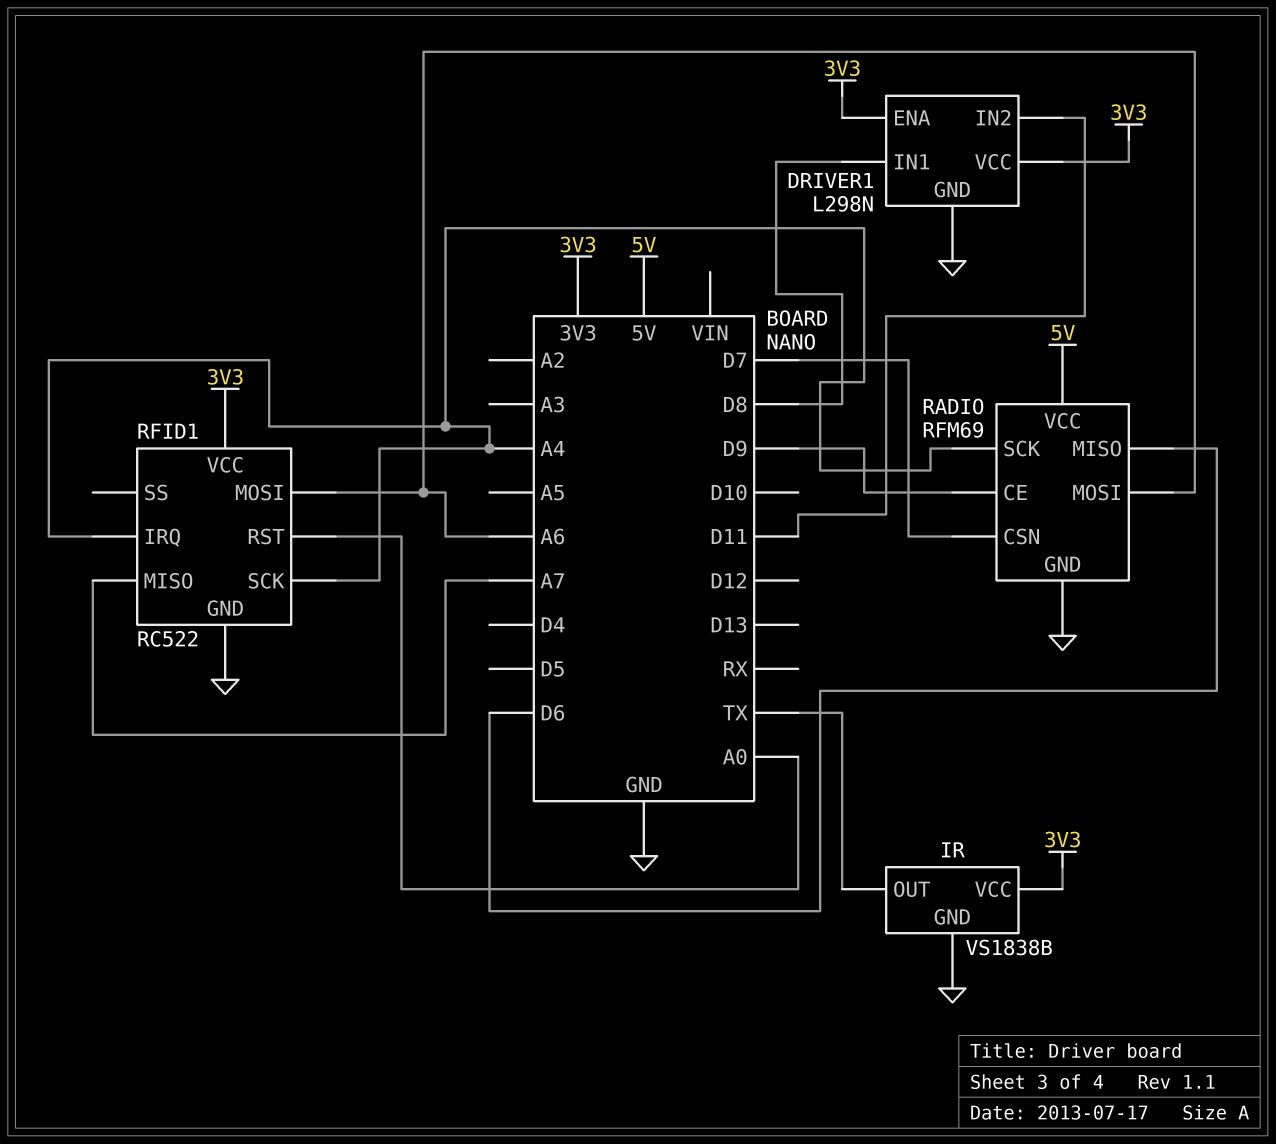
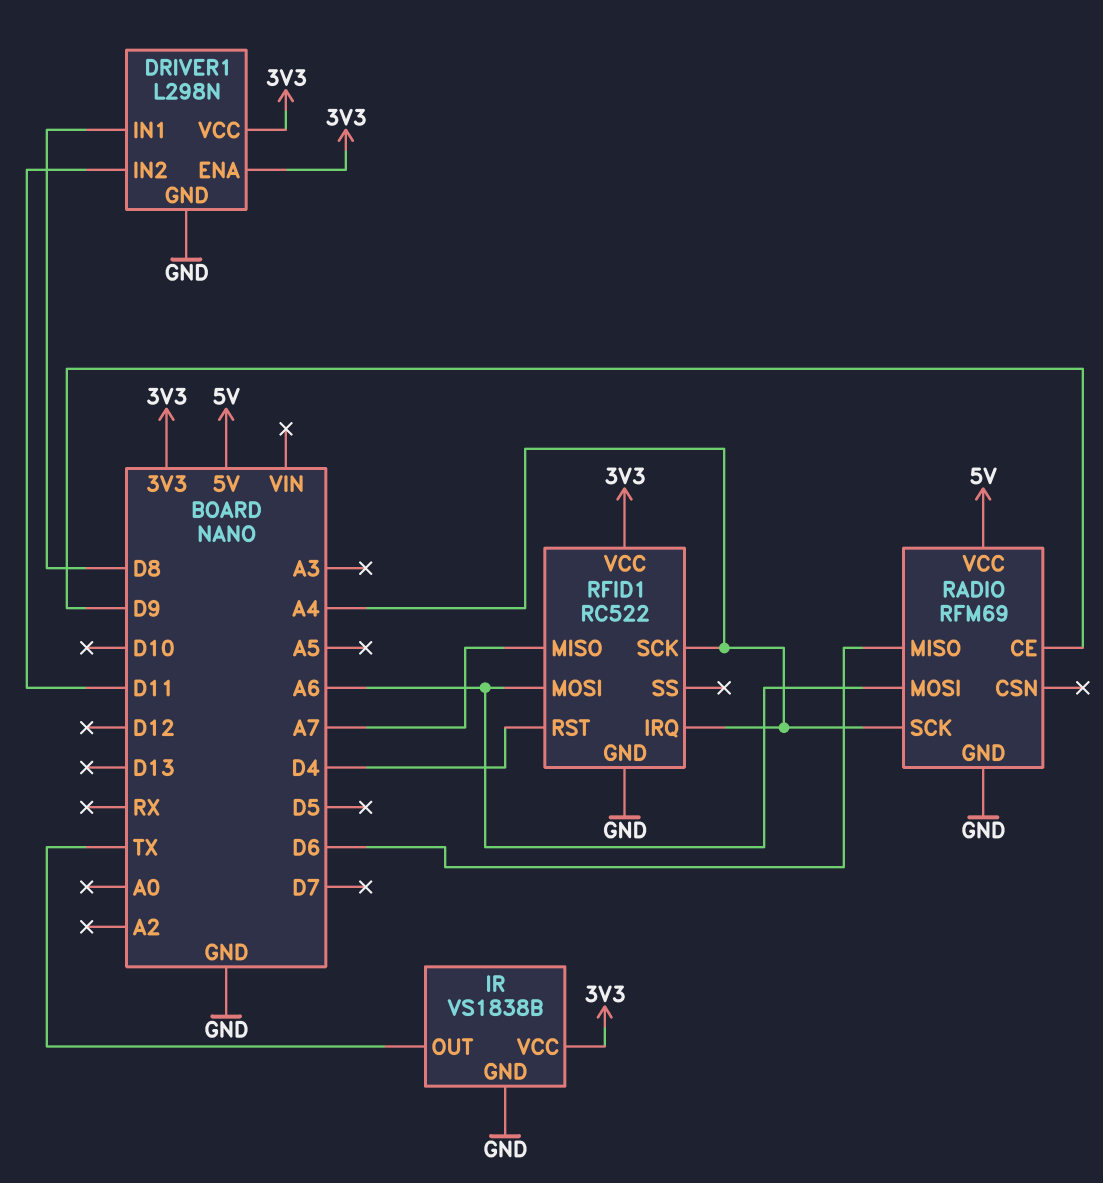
RADIO pin CSN: D7 -> none
RFID1 pin RST: A0 -> D4

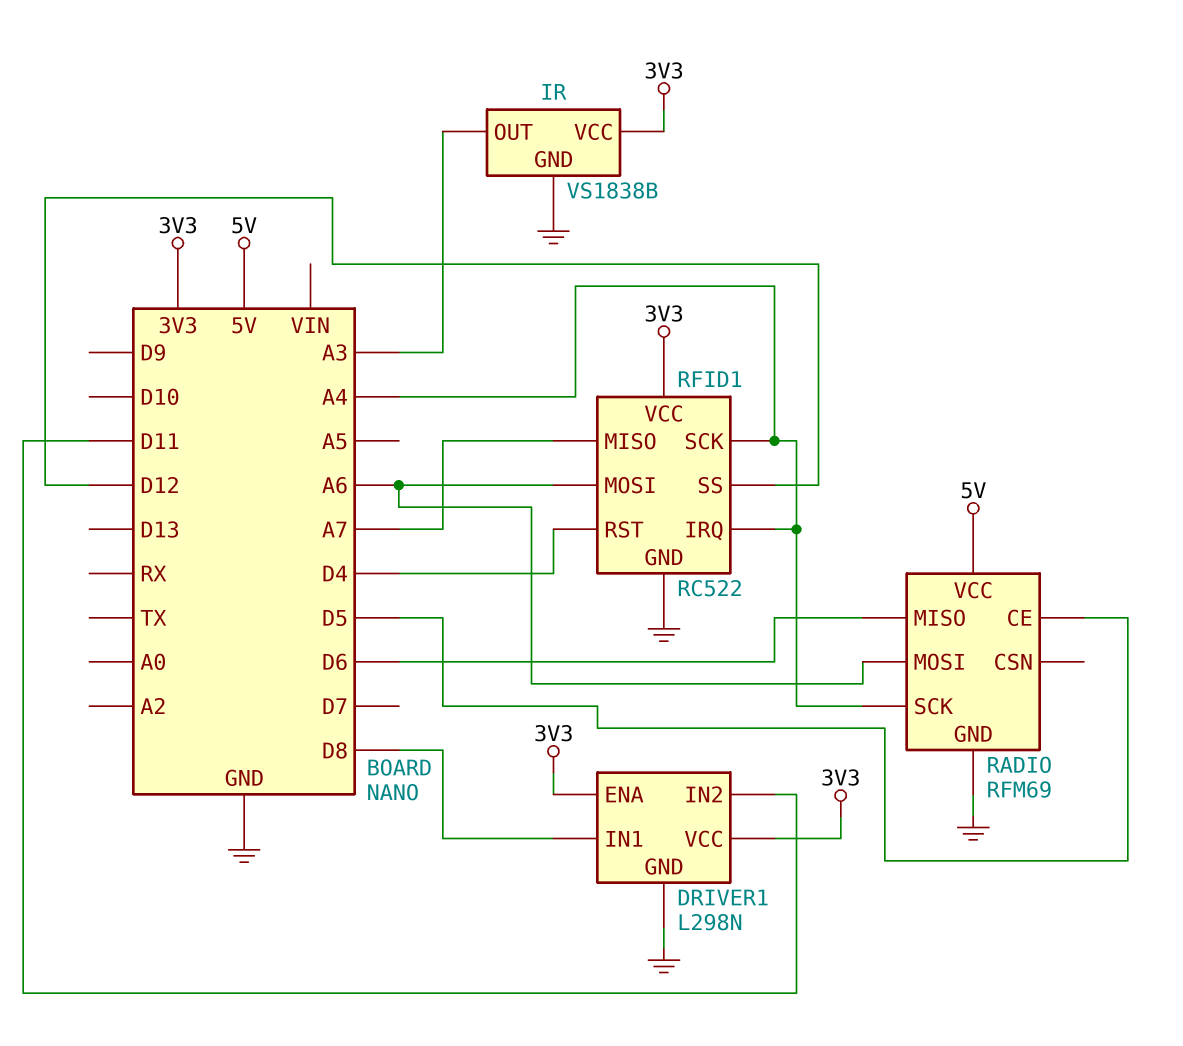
IR pin OUT: TX -> A3
RADIO pin CE: D9 -> D5
RFID1 pin SS: none -> D12

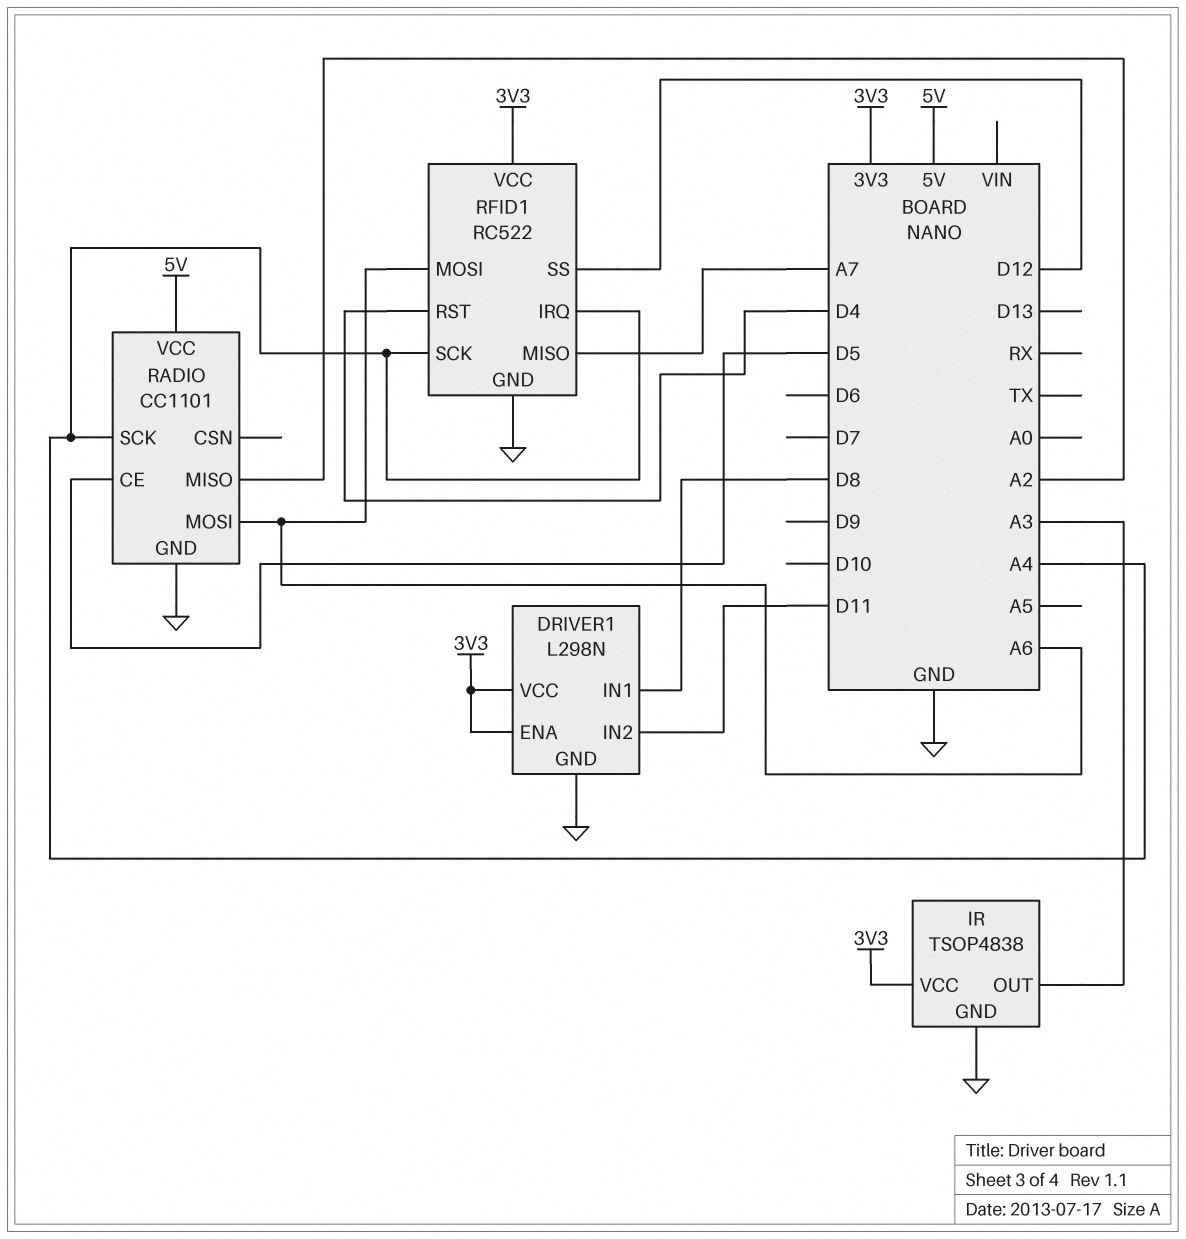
IR: VS1838B -> TSOP4838
RADIO: RFM69 -> CC1101
RADIO pin MISO: D6 -> A2

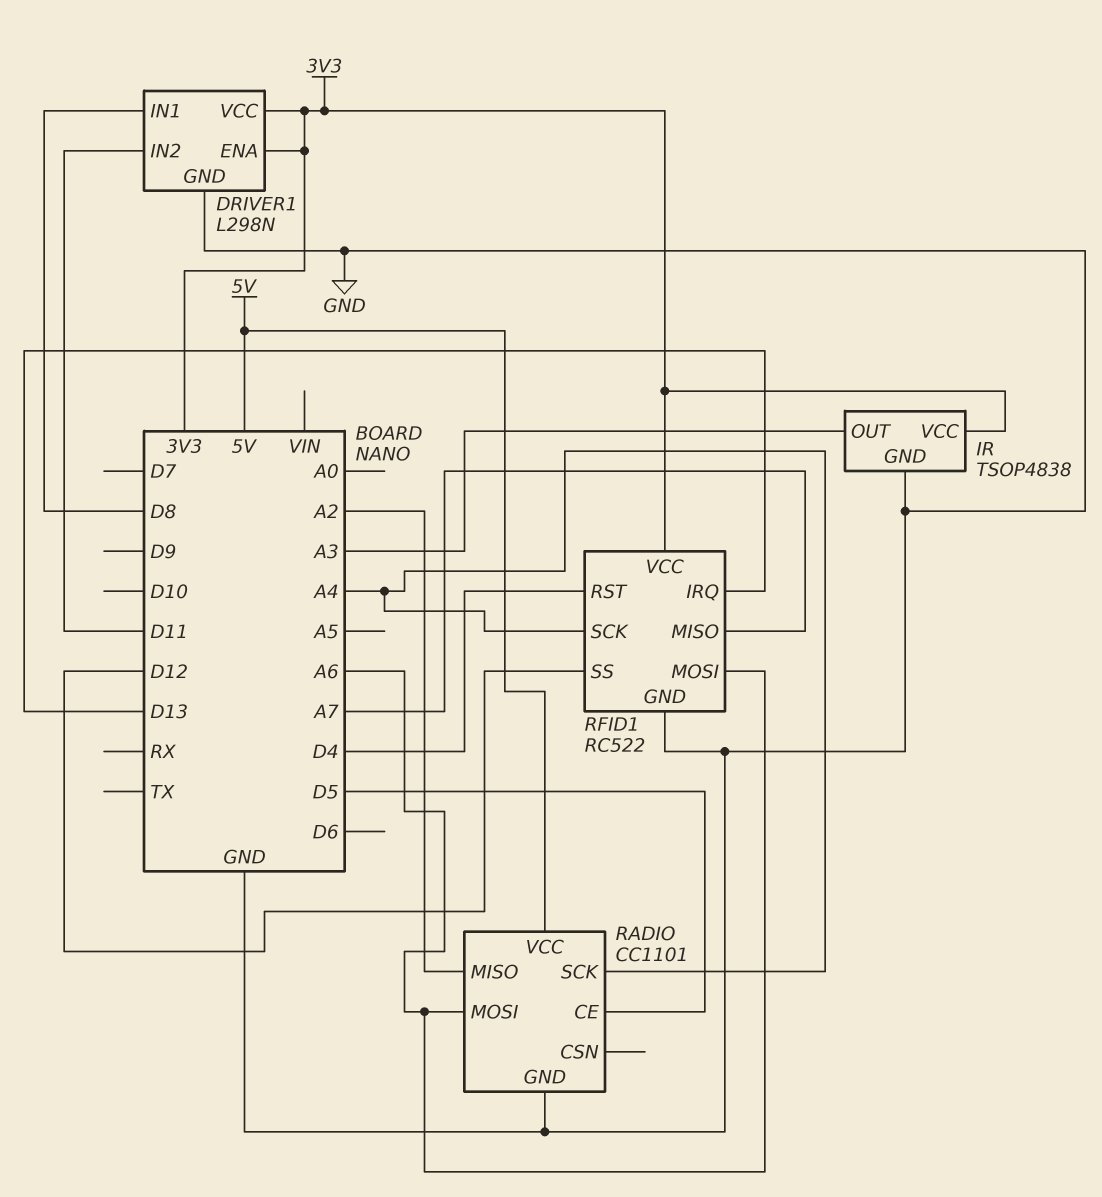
RFID1 pin IRQ: A4 -> D13

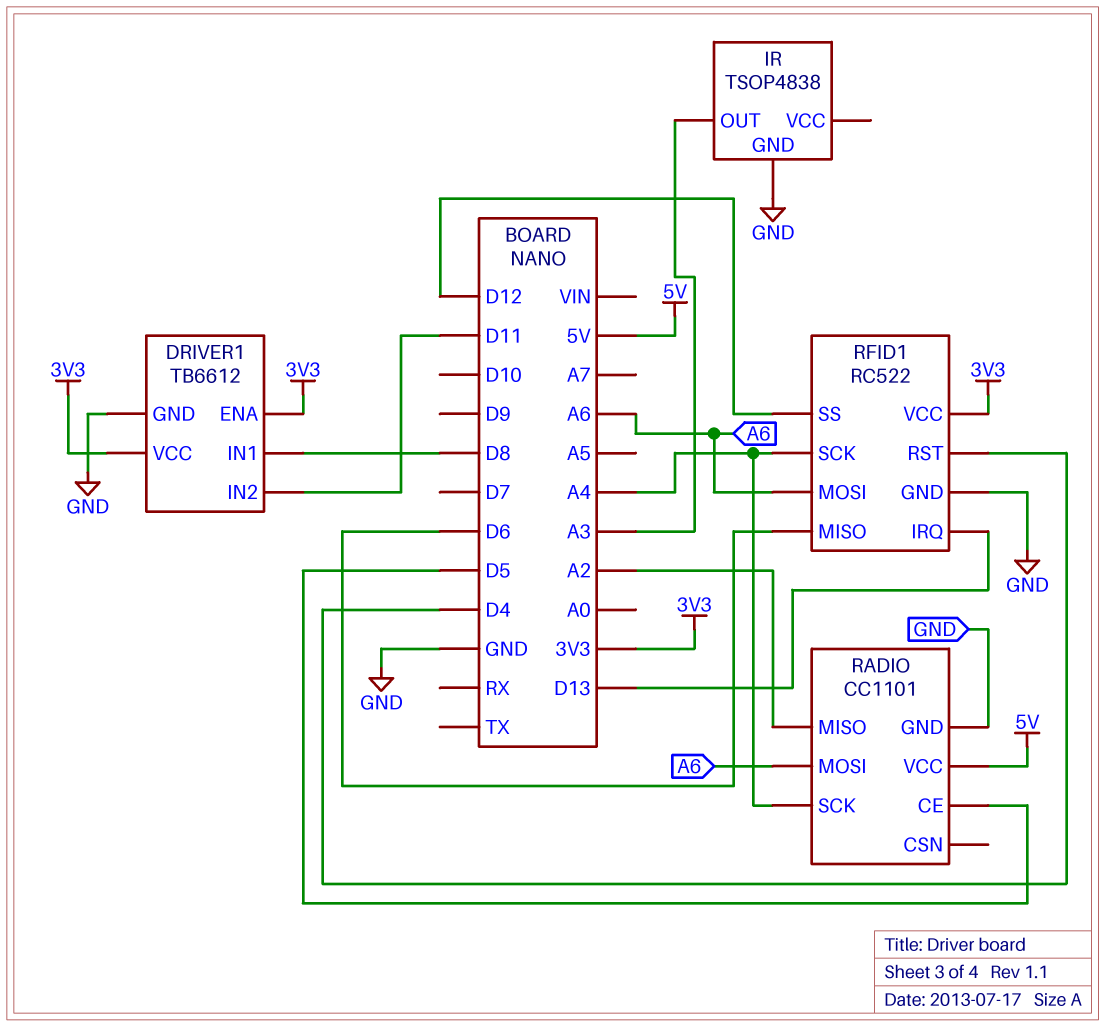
DRIVER1: L298N -> TB6612
IR pin VCC: 3V3 -> none
RFID1 pin MISO: A7 -> D6

